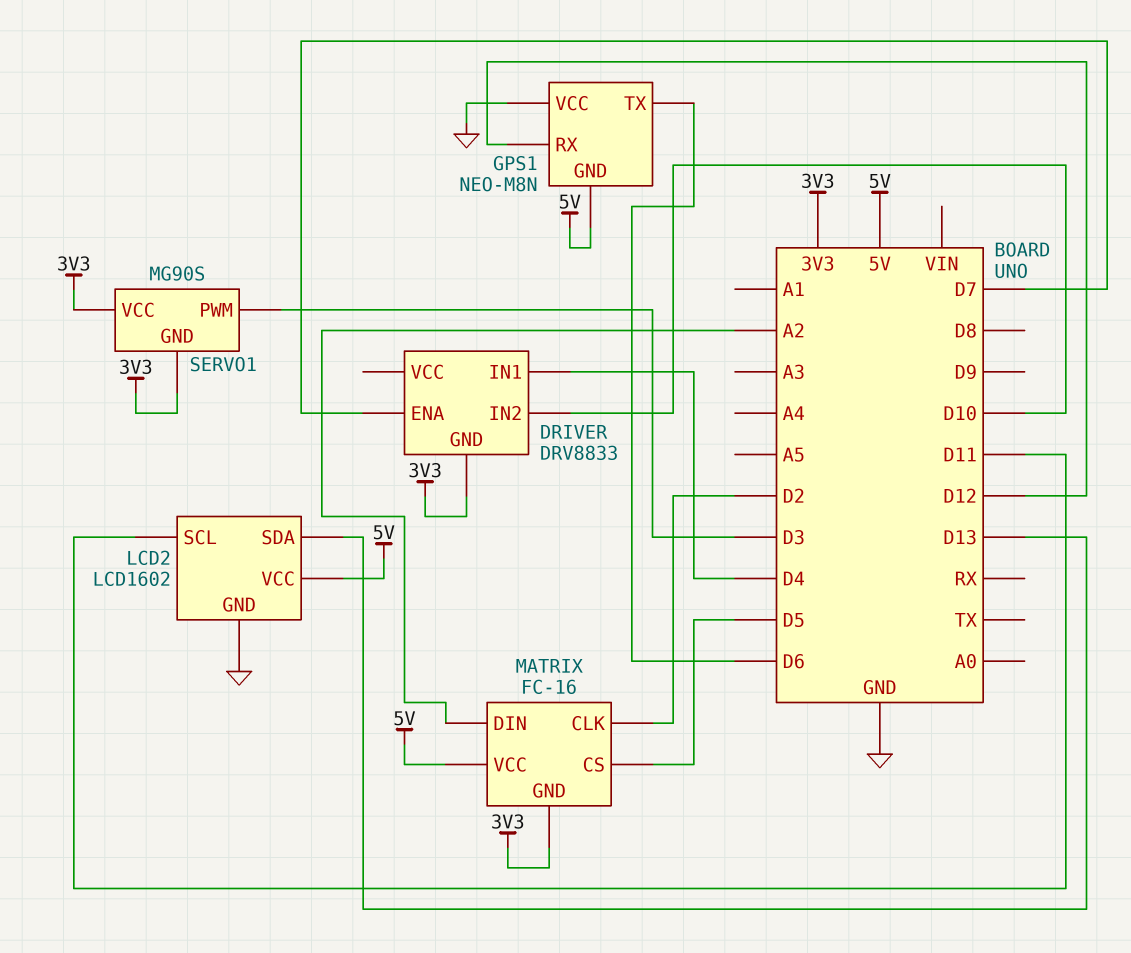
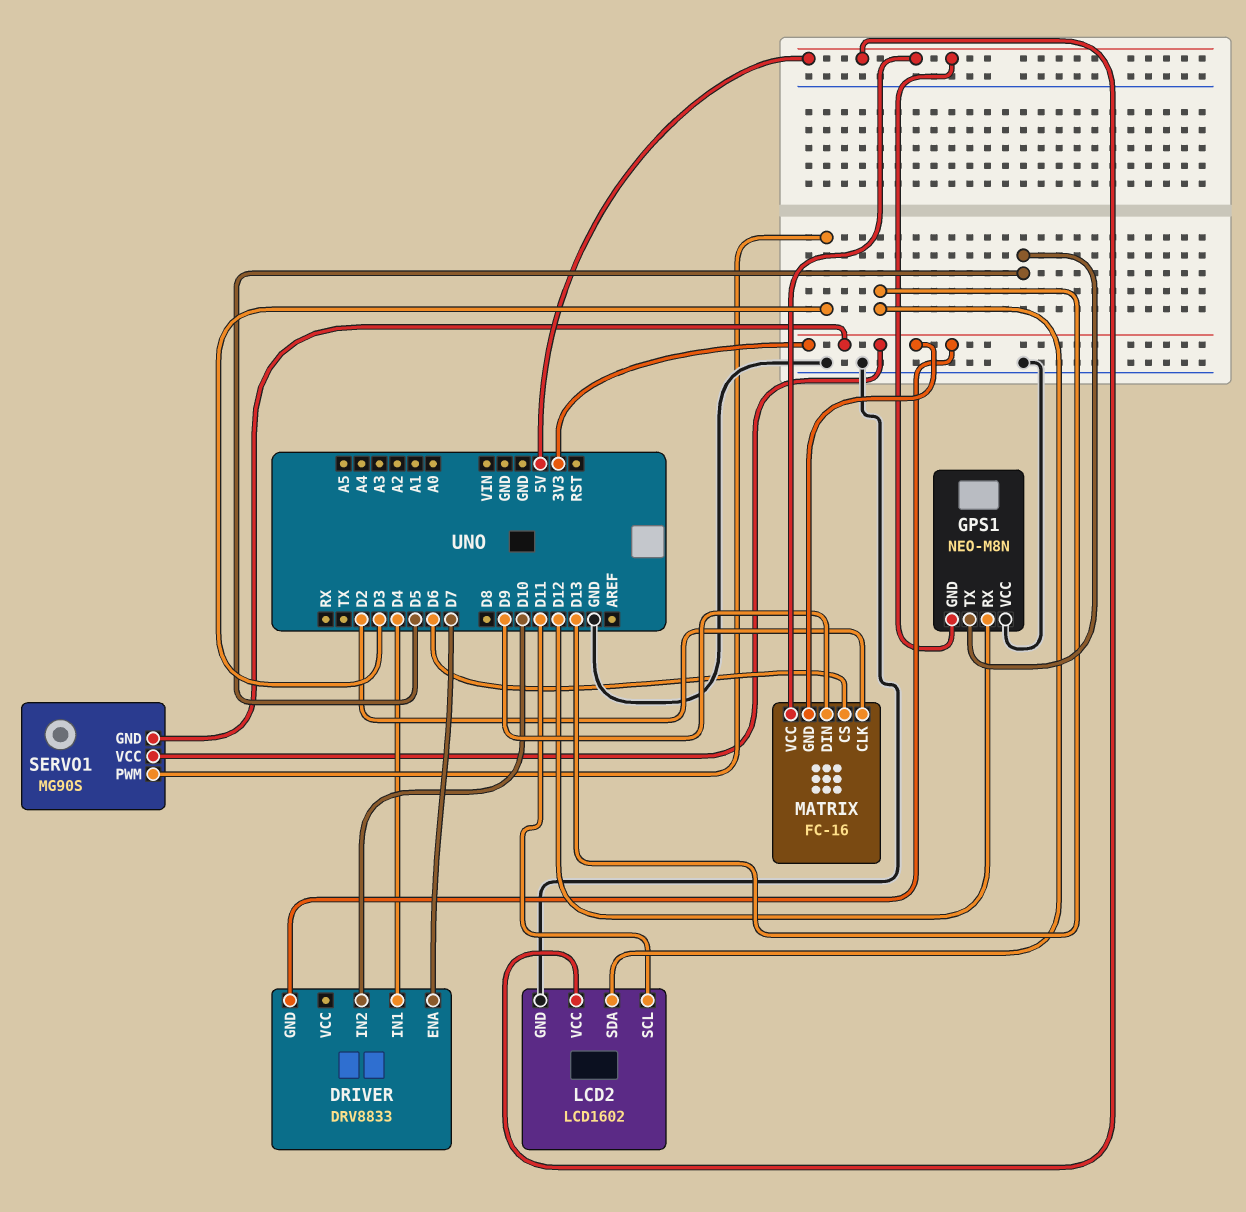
GPS1 pin TX: D6 -> D5
MATRIX pin CS: D5 -> D6
MATRIX pin DIN: A2 -> D9

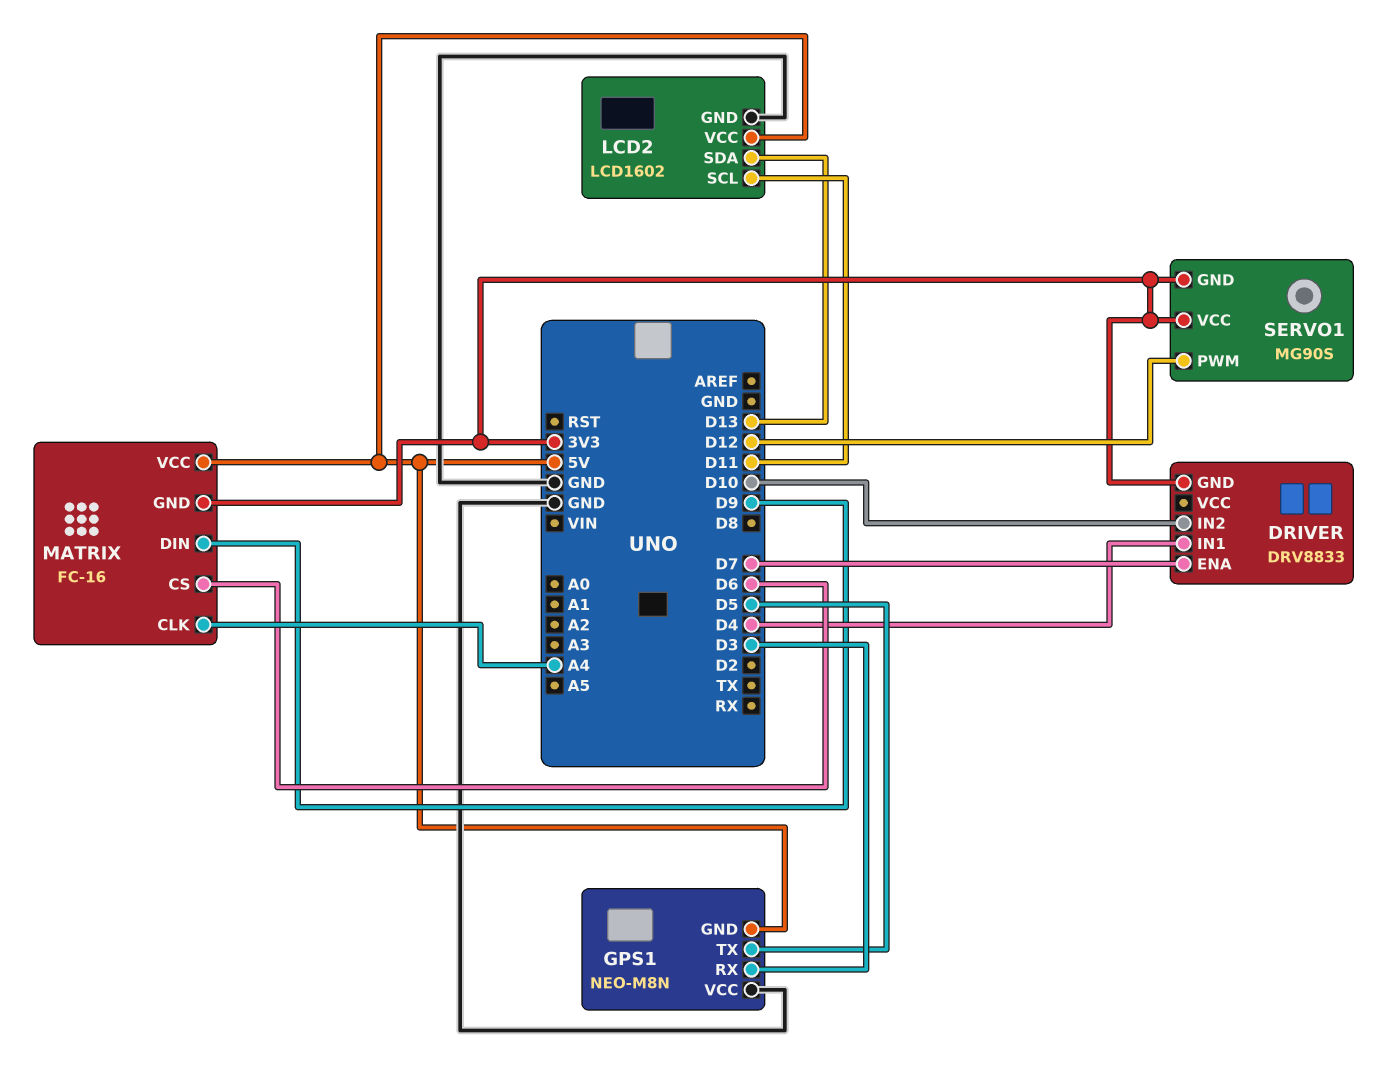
GPS1 pin RX: D12 -> D3
MATRIX pin CLK: D2 -> A4
SERVO1 pin PWM: D3 -> D12

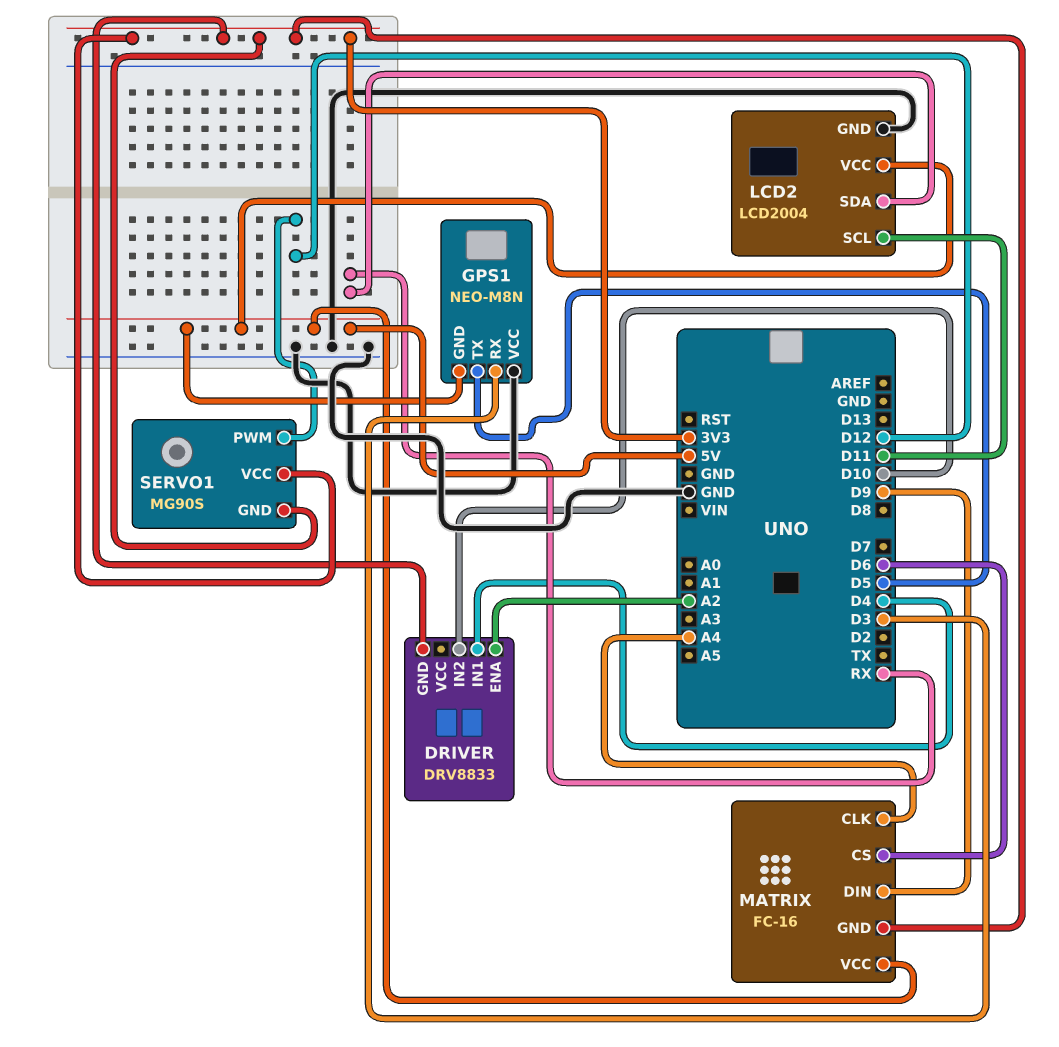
DRIVER pin ENA: D7 -> A2
LCD2: LCD1602 -> LCD2004
LCD2 pin SDA: D13 -> RX

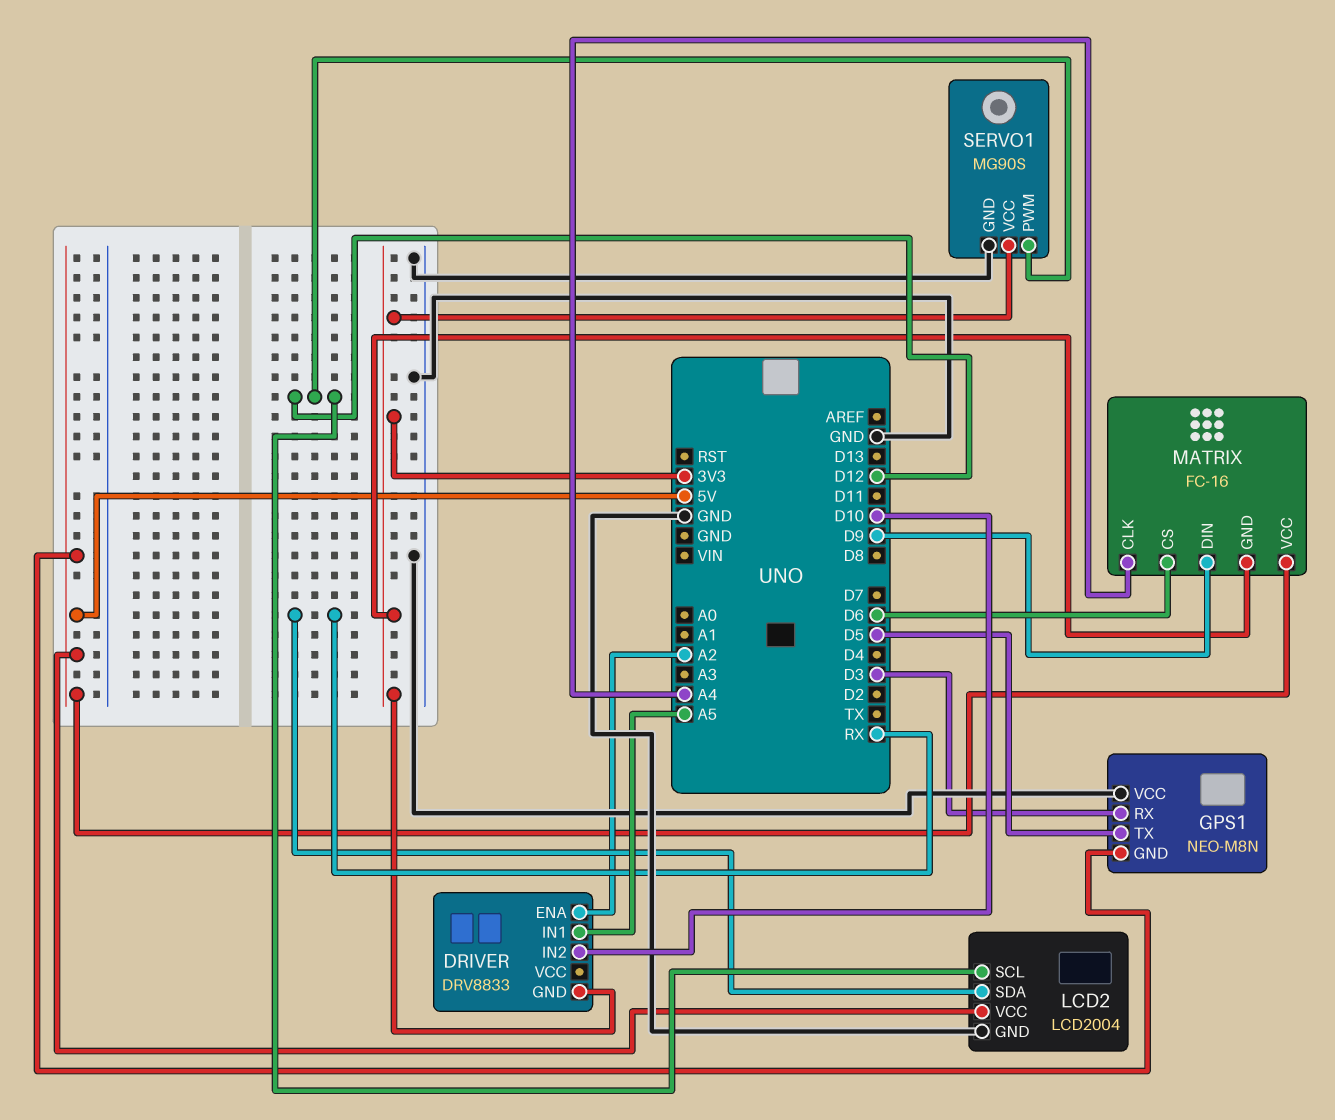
DRIVER pin IN1: D4 -> A5
LCD2 pin SCL: D11 -> D12
SERVO1 pin GND: 3V3 -> GND

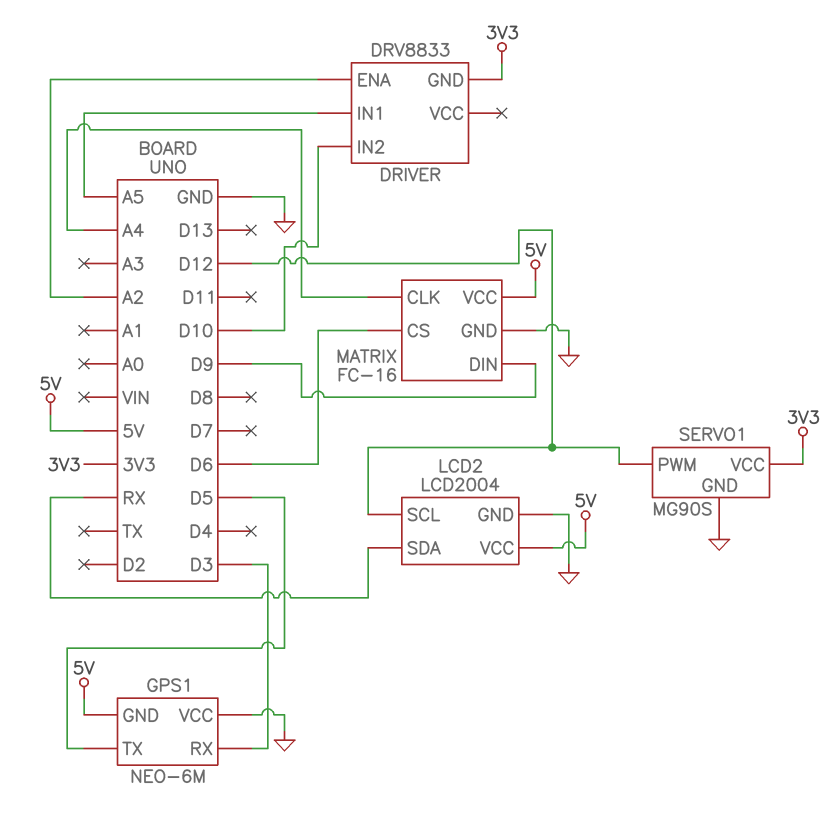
GPS1: NEO-M8N -> NEO-6M
MATRIX pin GND: 3V3 -> GND

